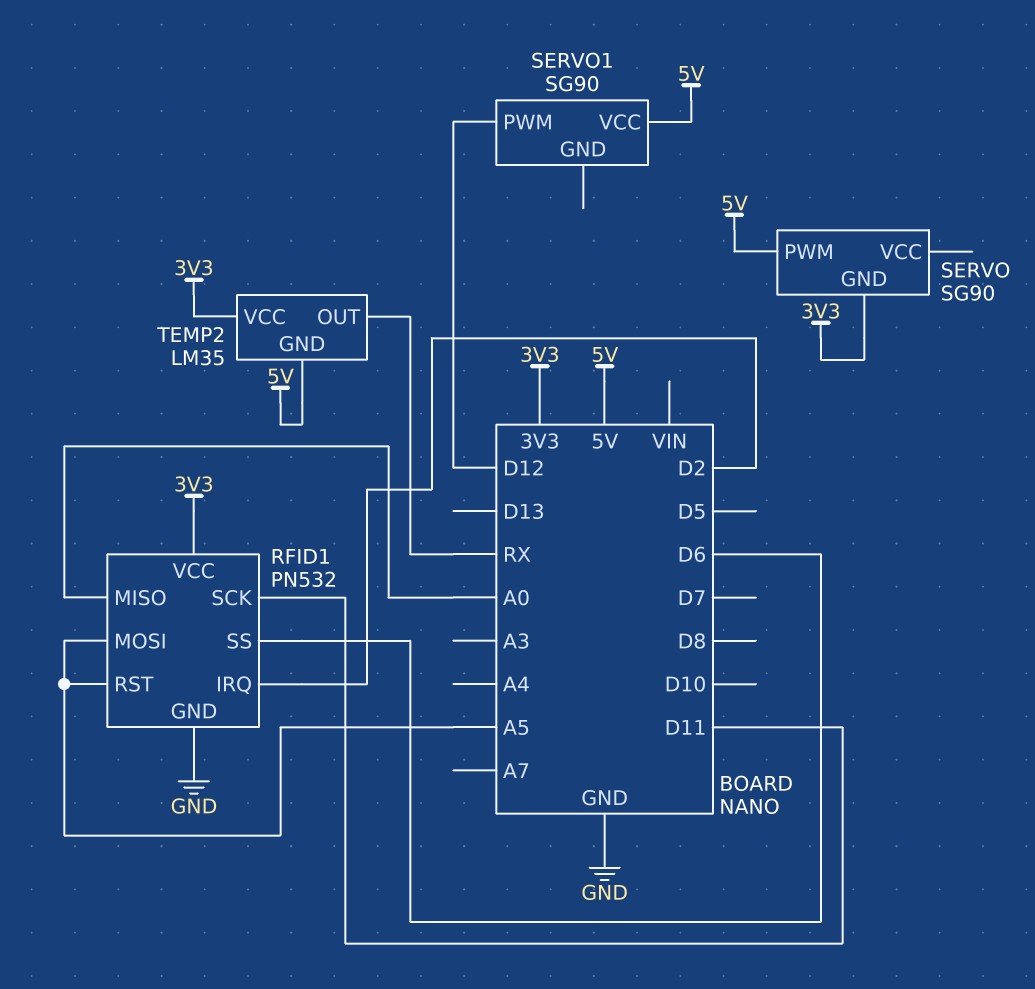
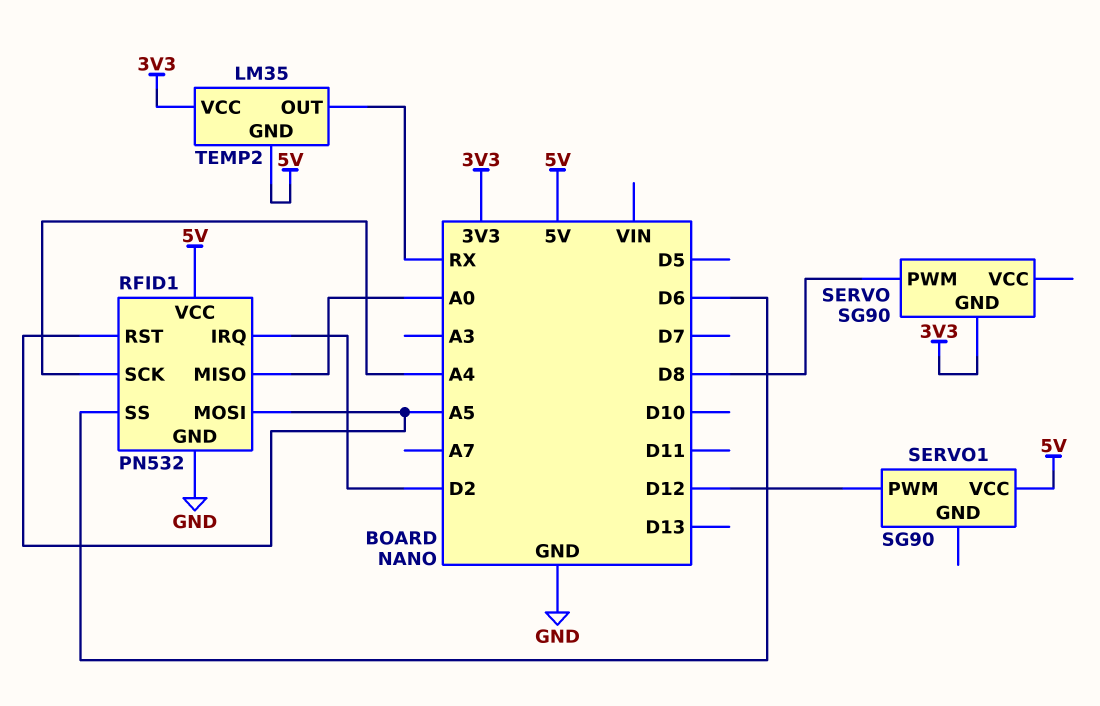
RFID1 pin SCK: D11 -> A4
RFID1 pin VCC: 3V3 -> 5V
SERVO pin PWM: 5V -> D8

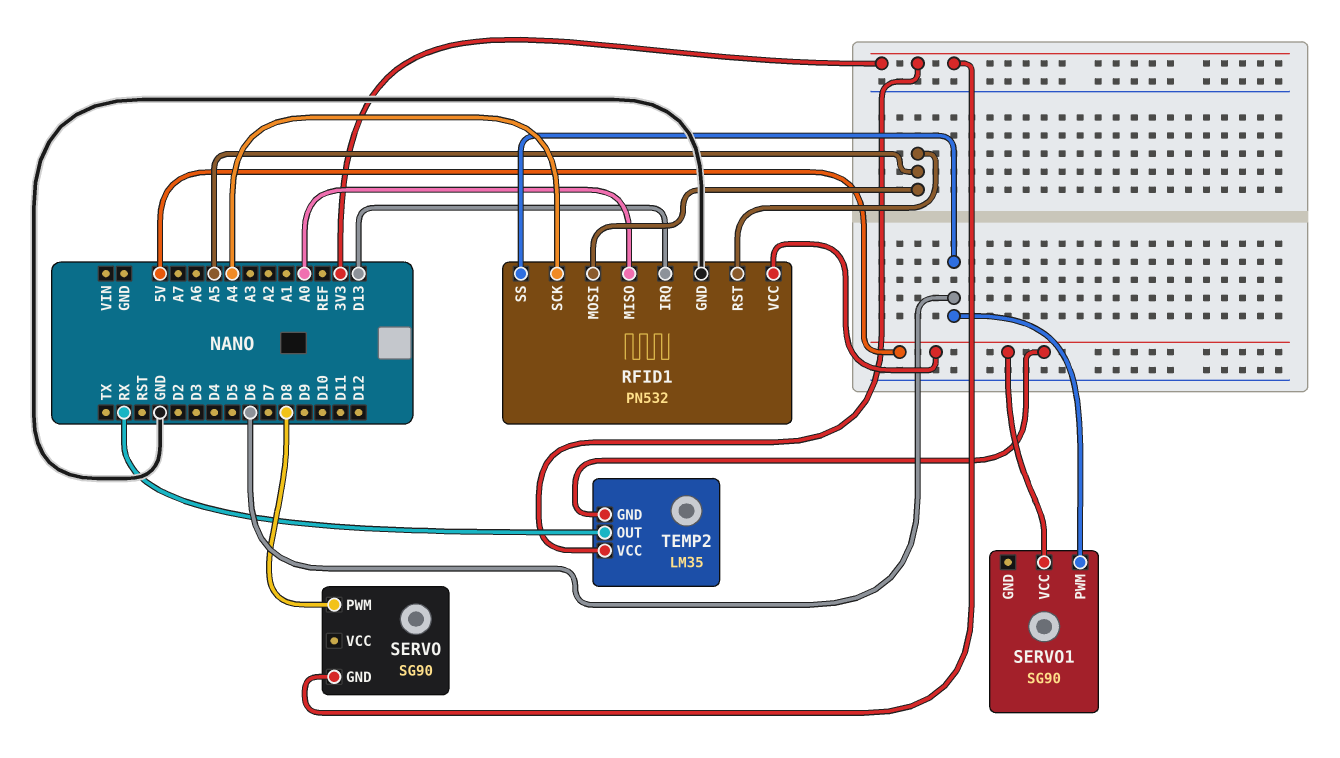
RFID1 pin IRQ: D2 -> D13
SERVO1 pin PWM: D12 -> D6

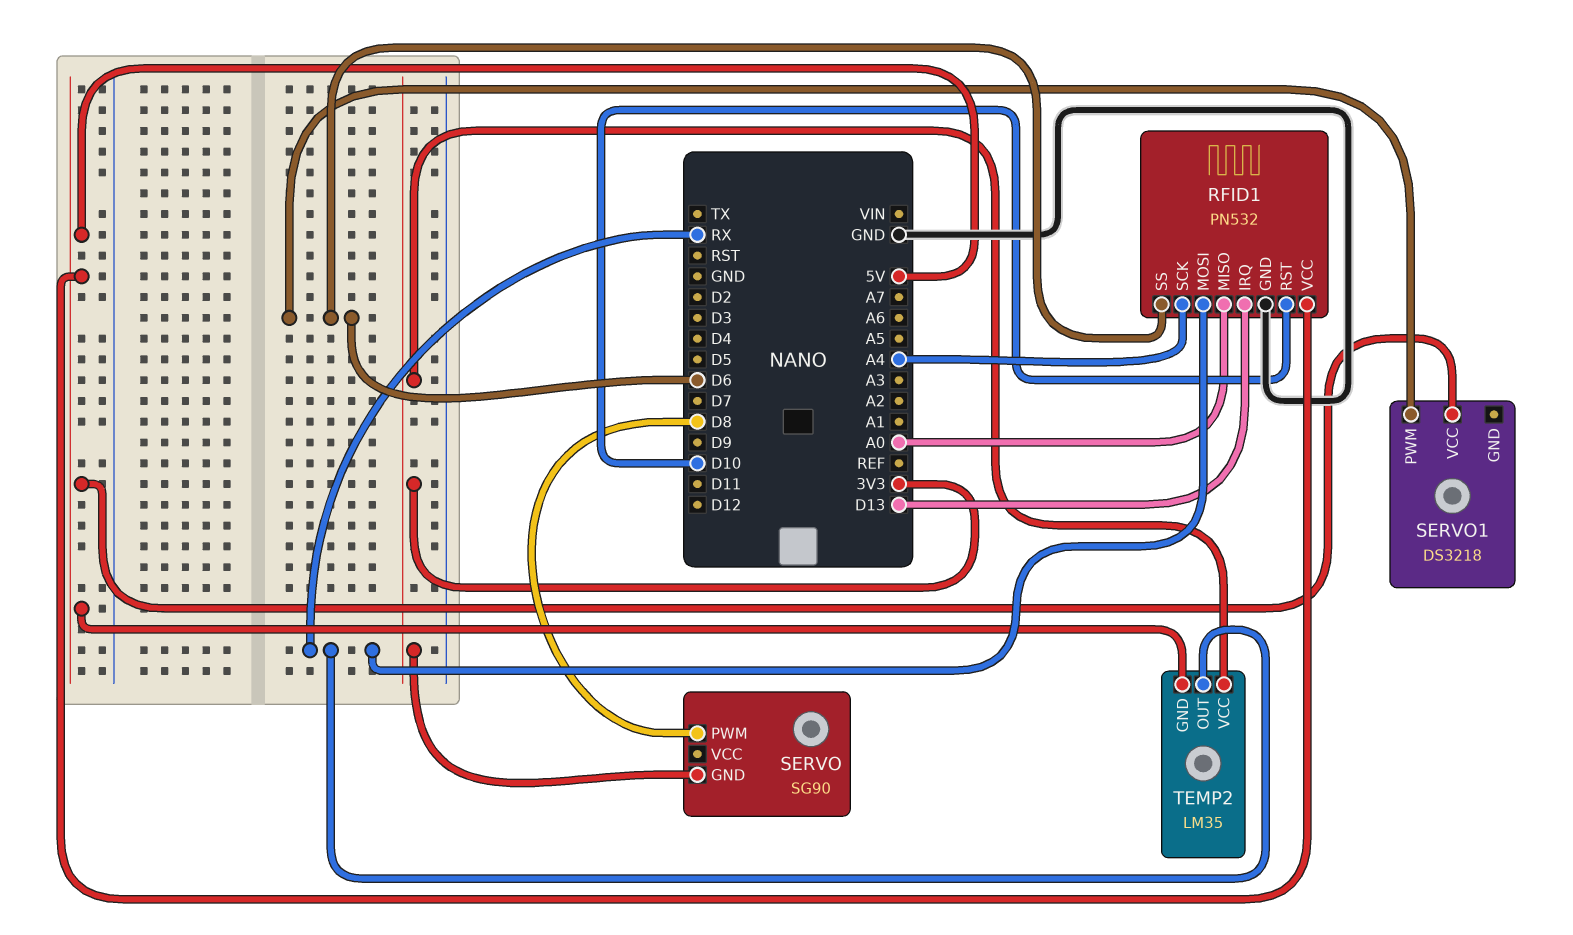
RFID1 pin MOSI: A5 -> RX
RFID1 pin RST: A5 -> D10
SERVO1: SG90 -> DS3218

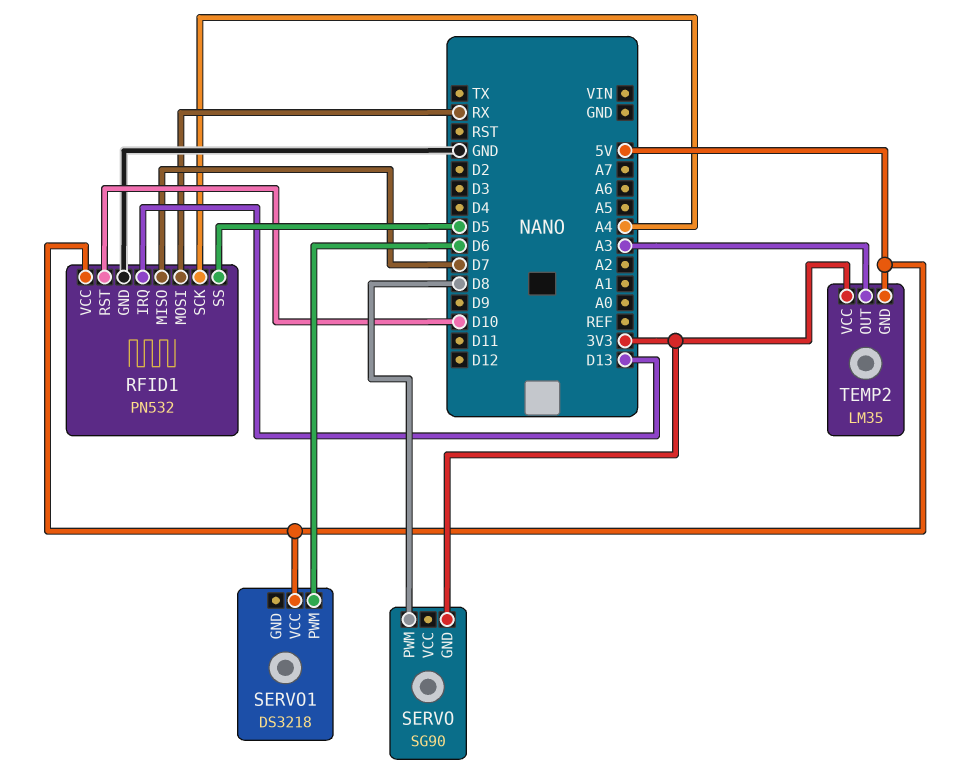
RFID1 pin MISO: A0 -> D7
RFID1 pin SS: D6 -> D5
TEMP2 pin OUT: RX -> A3

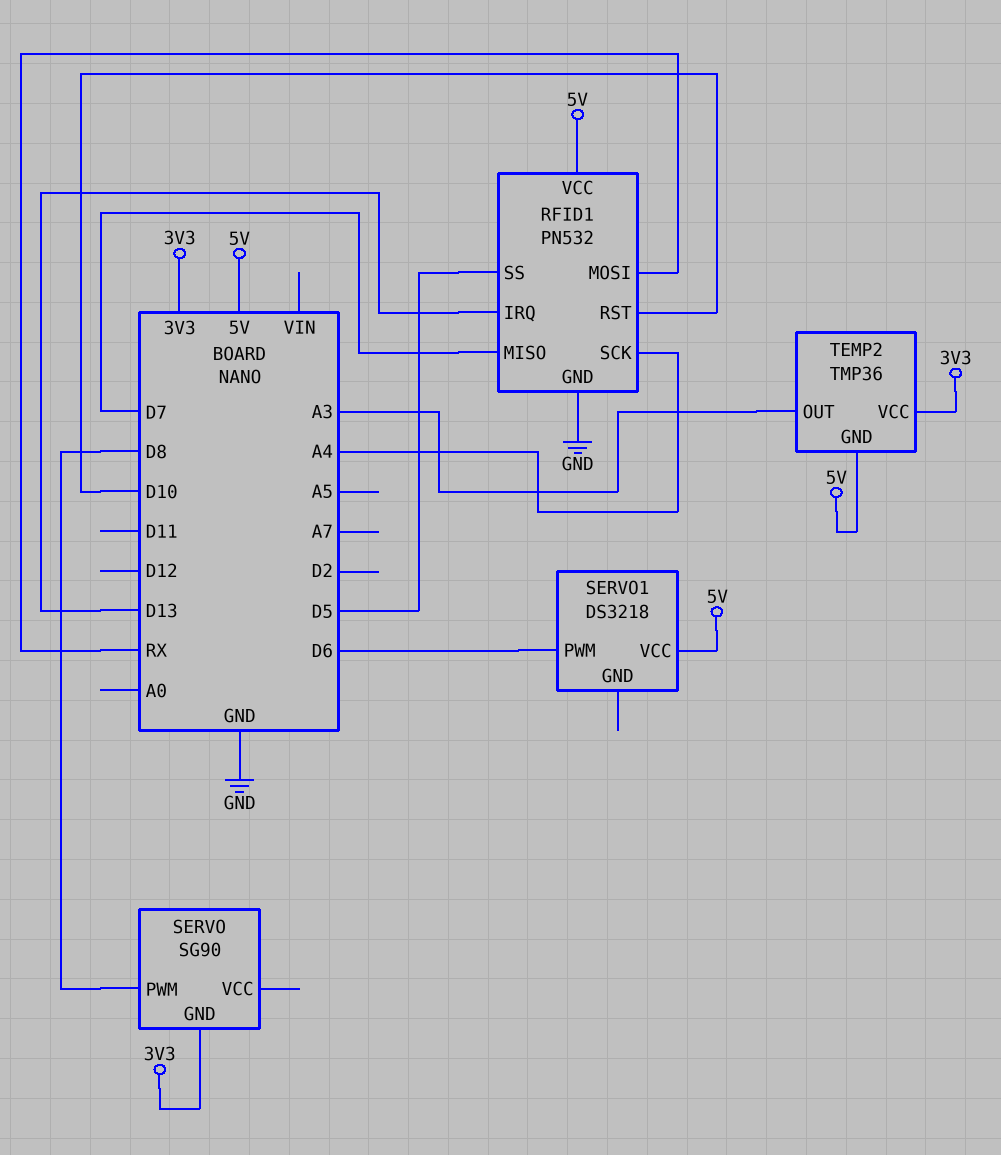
TEMP2: LM35 -> TMP36

